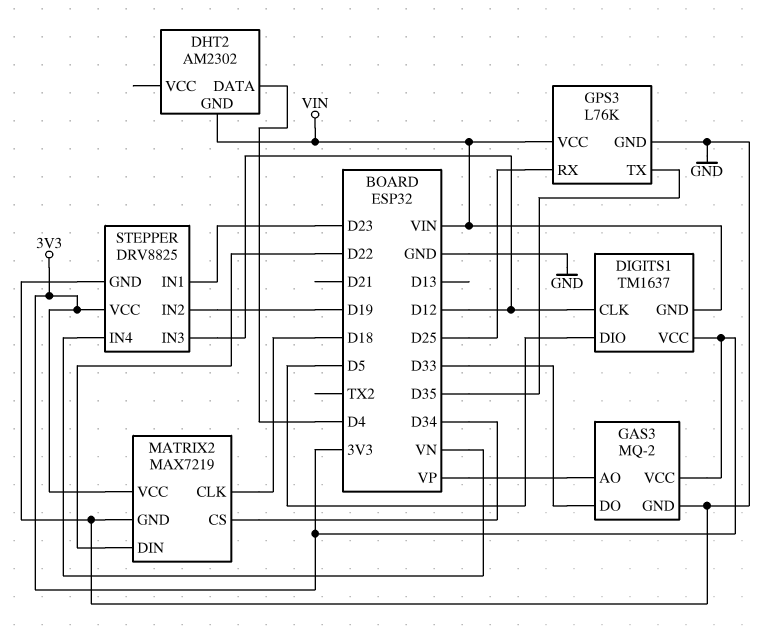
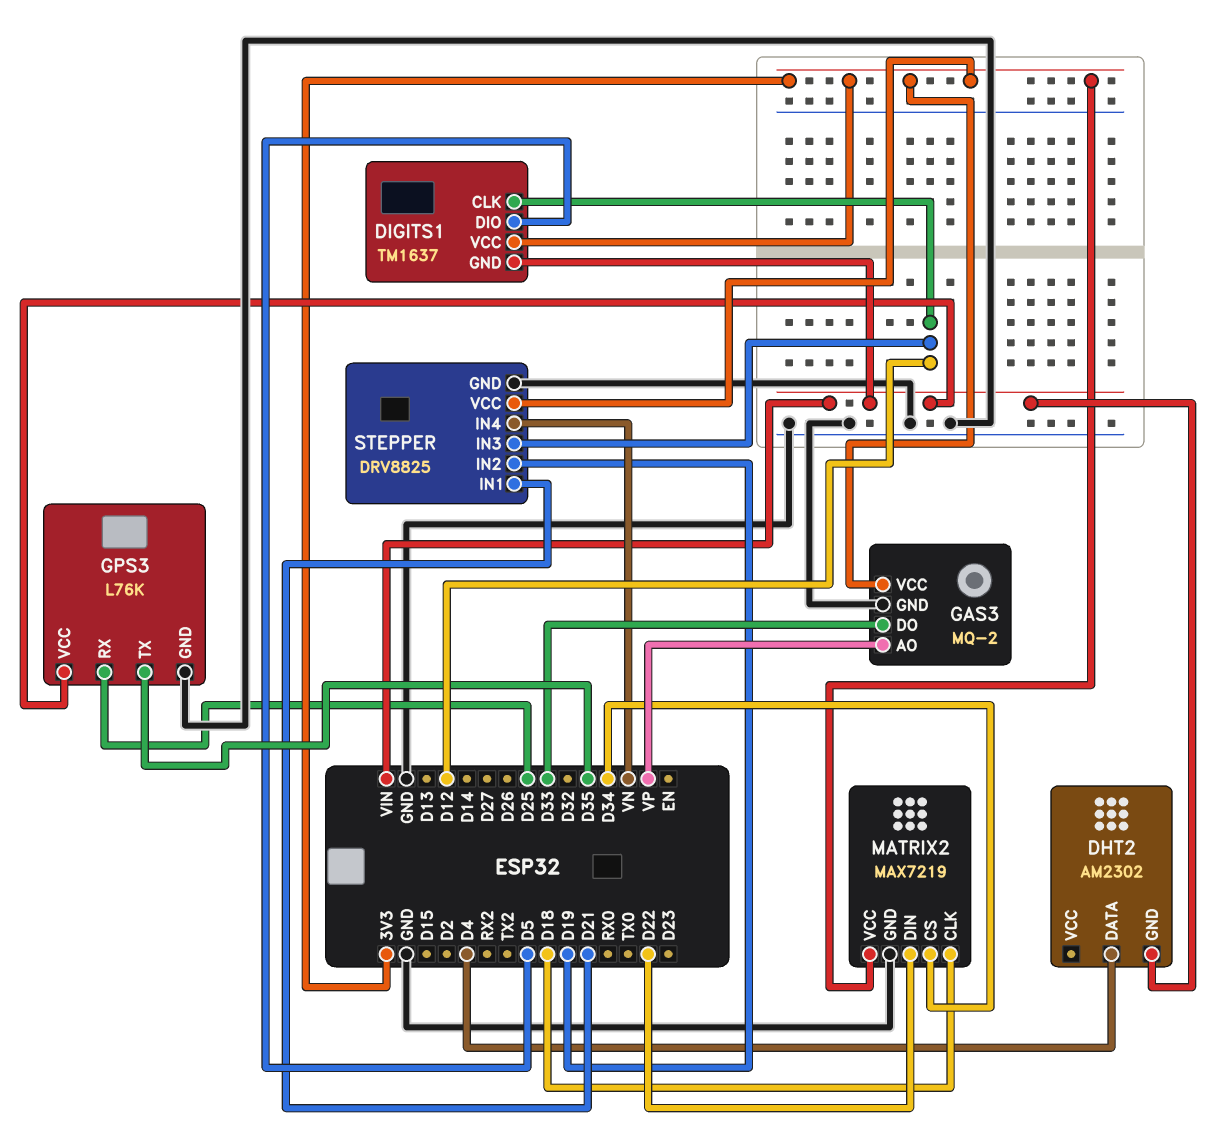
STEPPER pin IN1: D23 -> D21

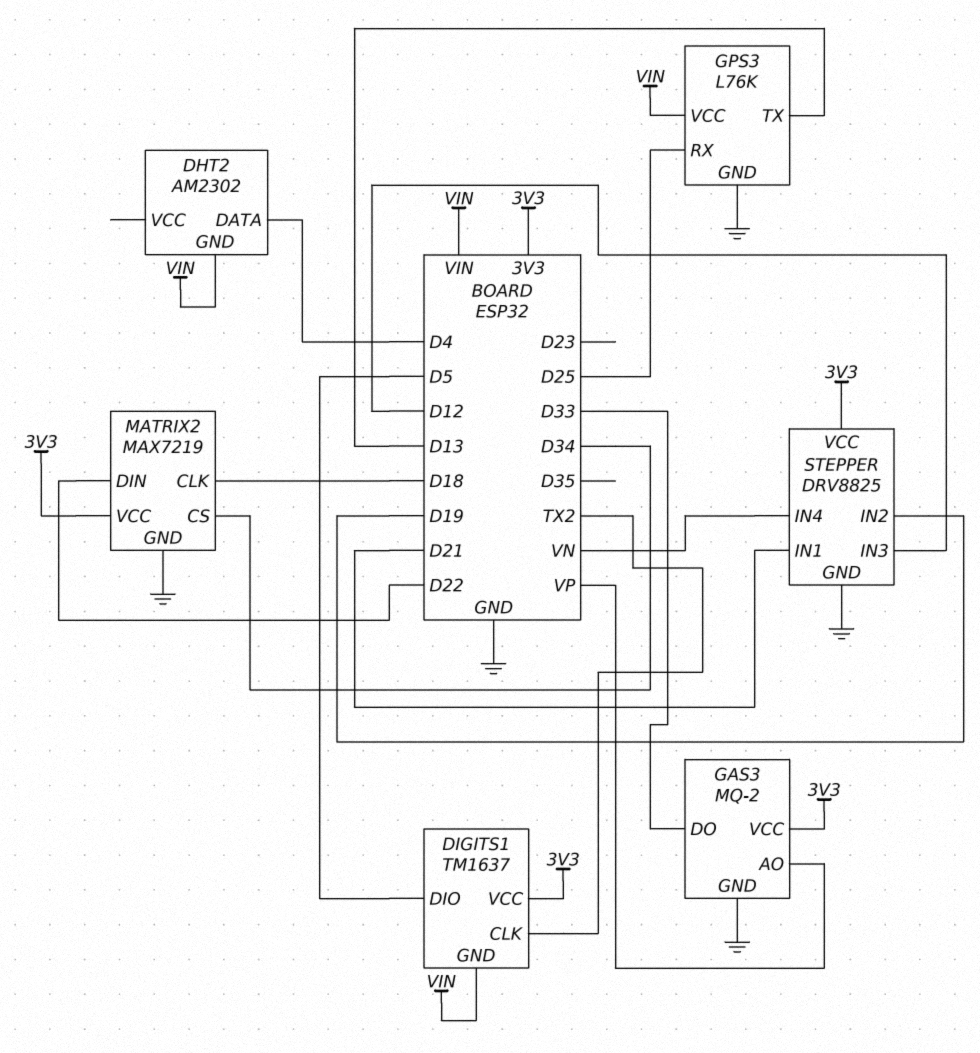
DIGITS1 pin CLK: D12 -> TX2
GPS3 pin TX: D35 -> D13

